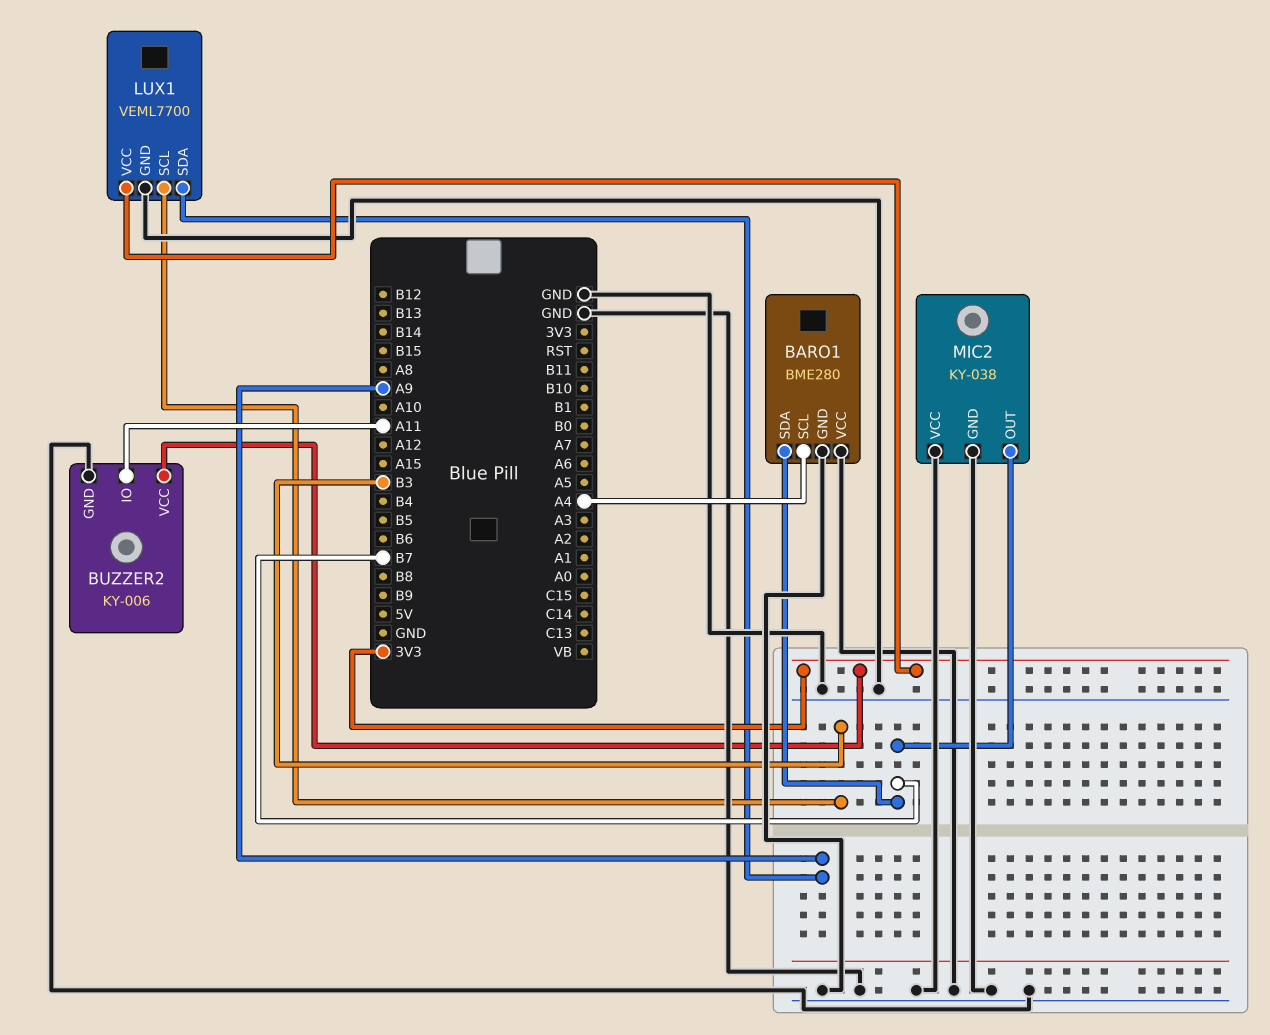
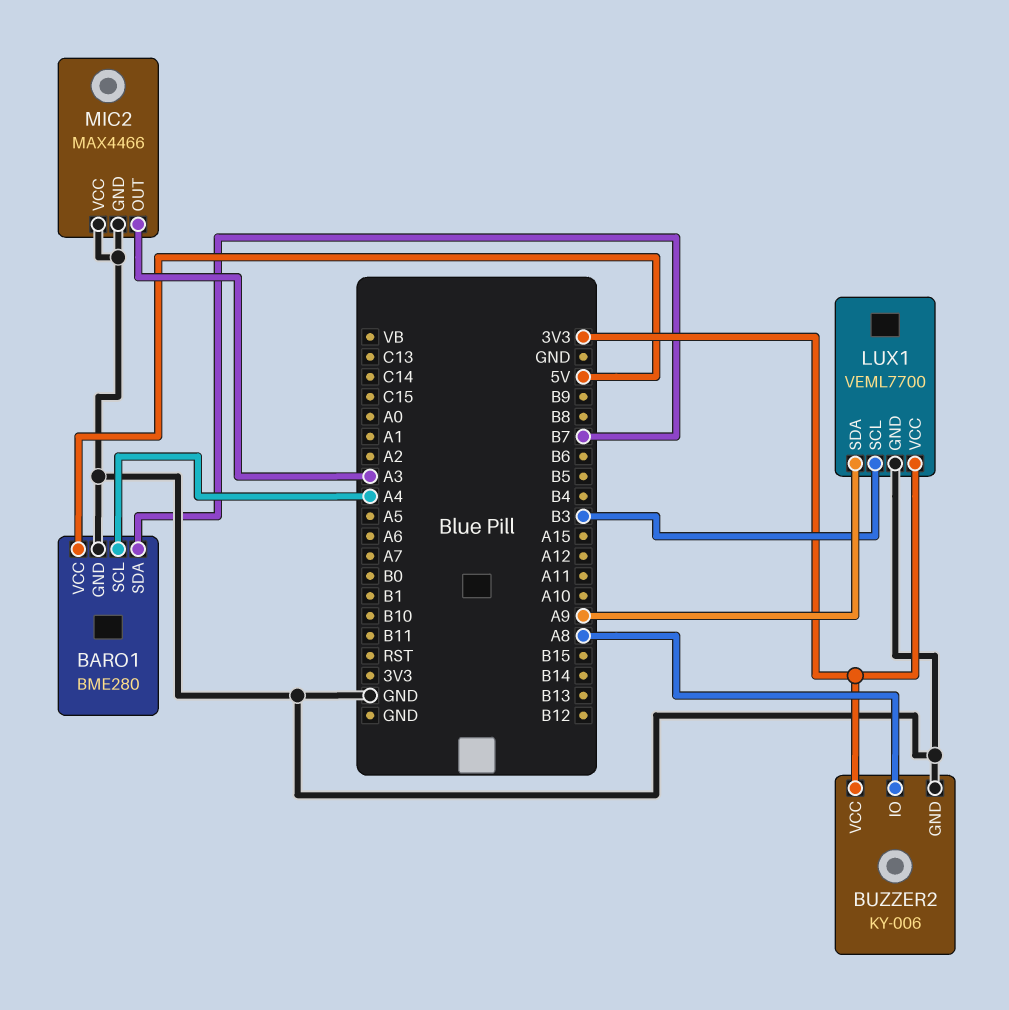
BARO1 pin VCC: GND -> 5V
BUZZER2 pin IO: A11 -> A8
MIC2: KY-038 -> MAX4466
MIC2 pin OUT: B7 -> A3

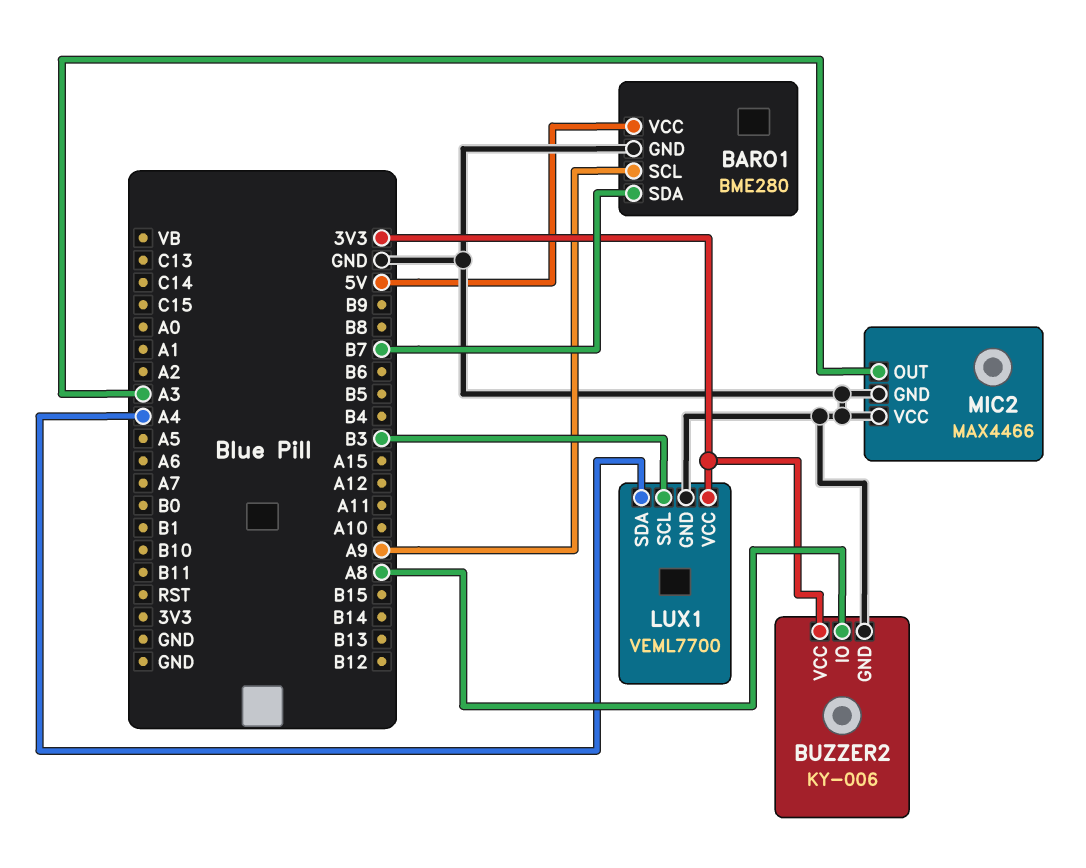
BARO1 pin SCL: A4 -> A9
LUX1 pin SDA: A9 -> A4

